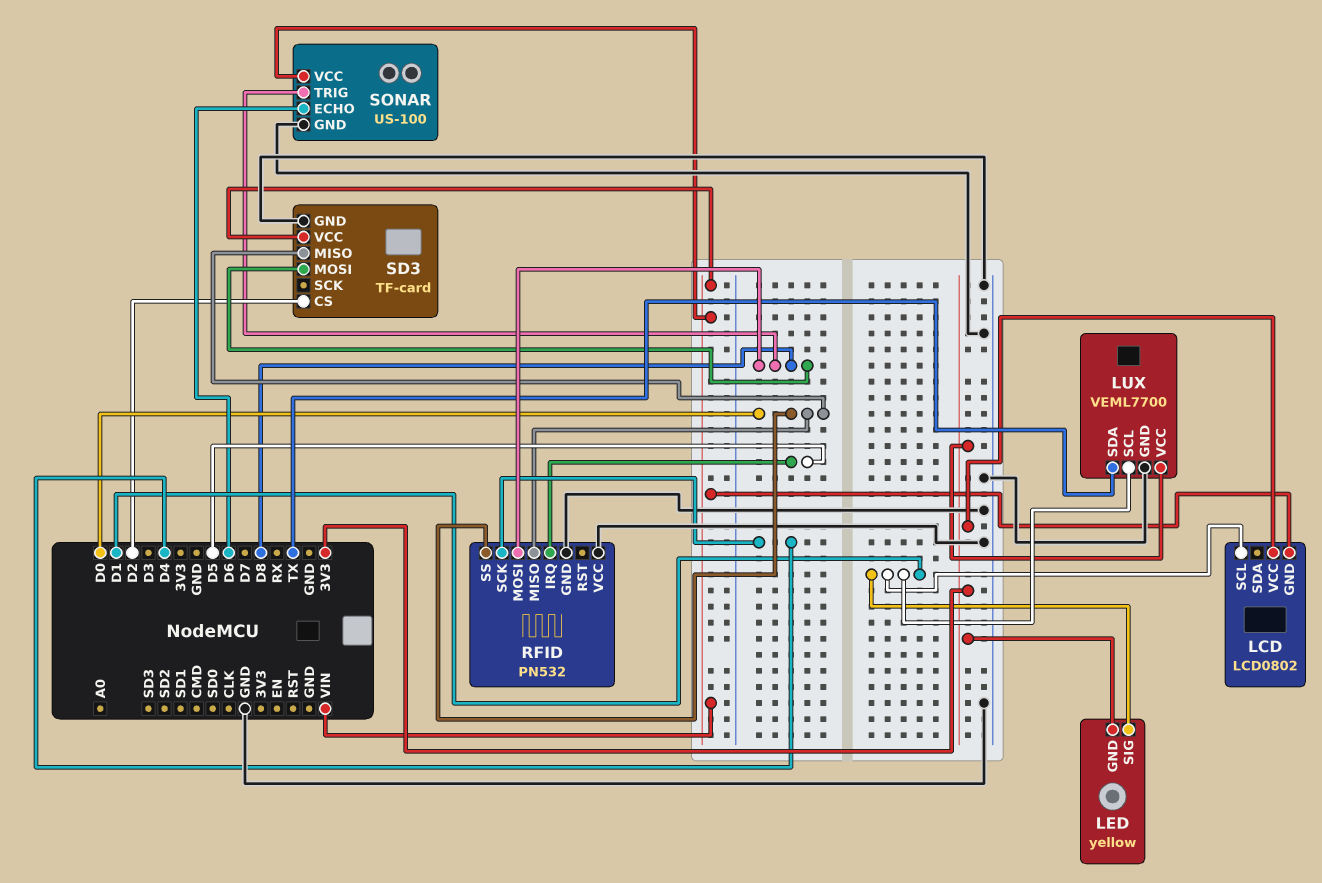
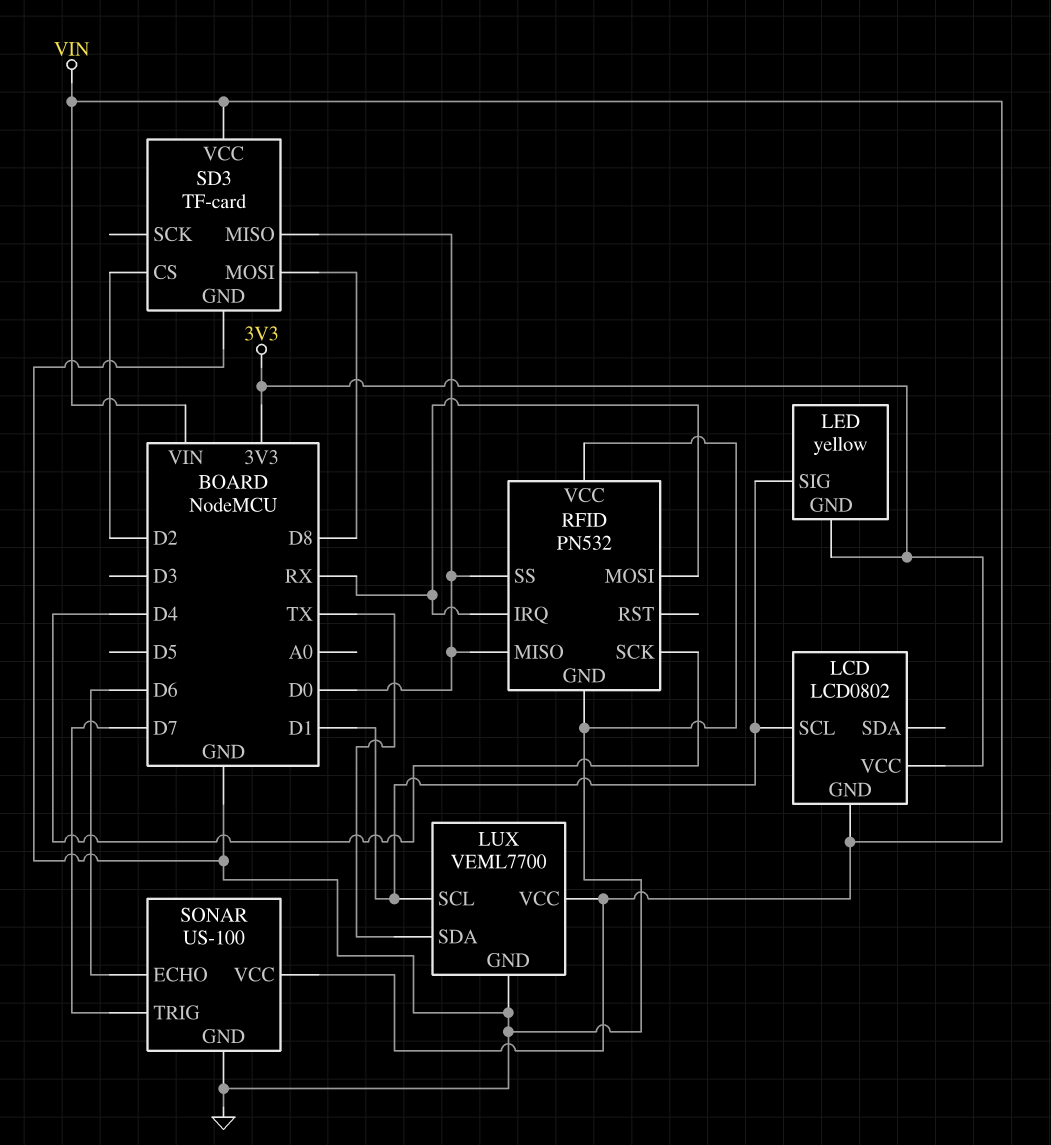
LUX pin VCC: 3V3 -> VIN
RFID pin IRQ: D5 -> RX
RFID pin MOSI: D8 -> RX
SONAR pin TRIG: D8 -> D7

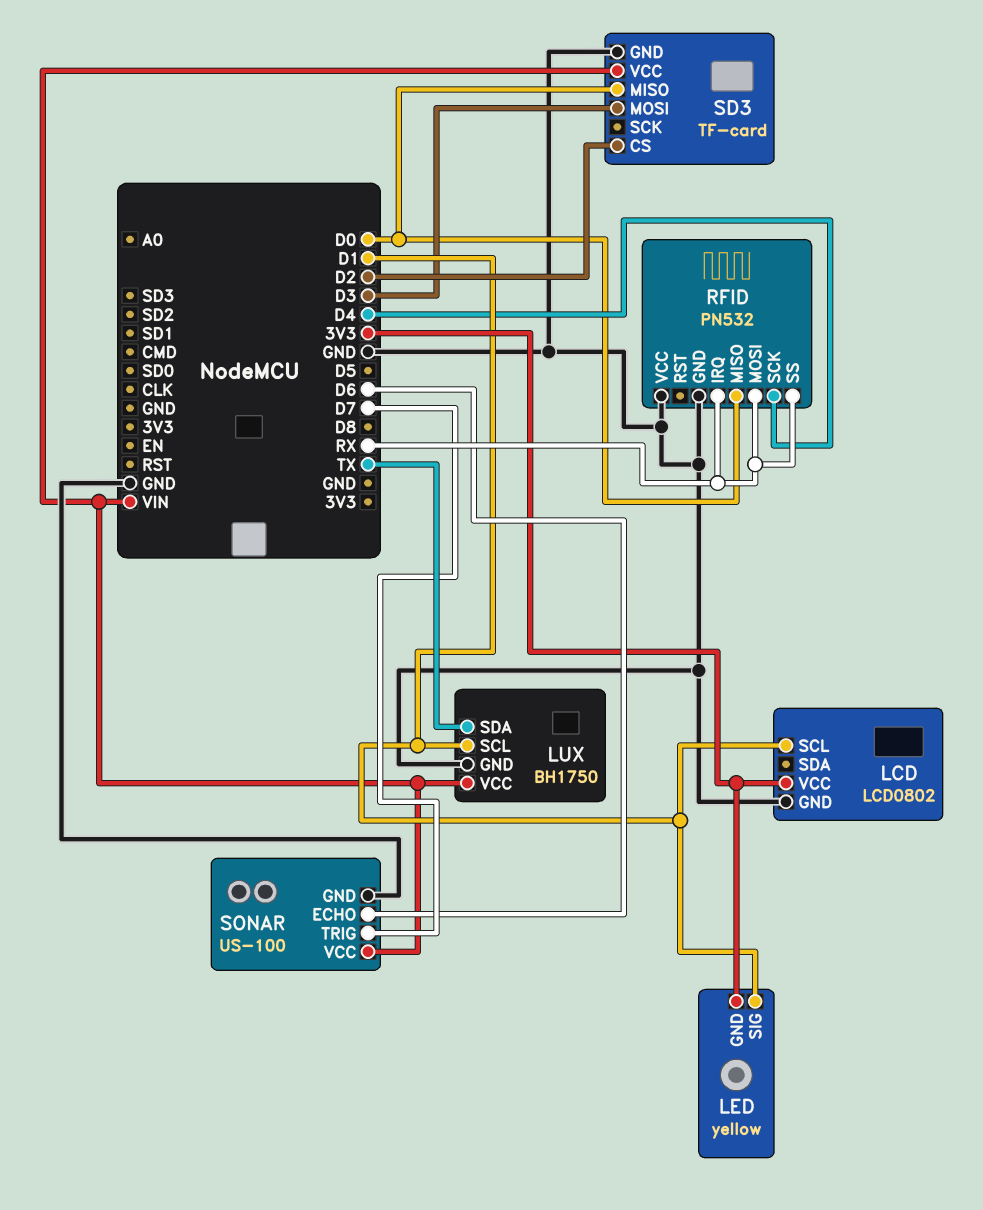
LCD pin GND: VIN -> GND
LUX: VEML7700 -> BH1750
RFID pin SS: D0 -> RX
SD3 pin MOSI: D8 -> D3

